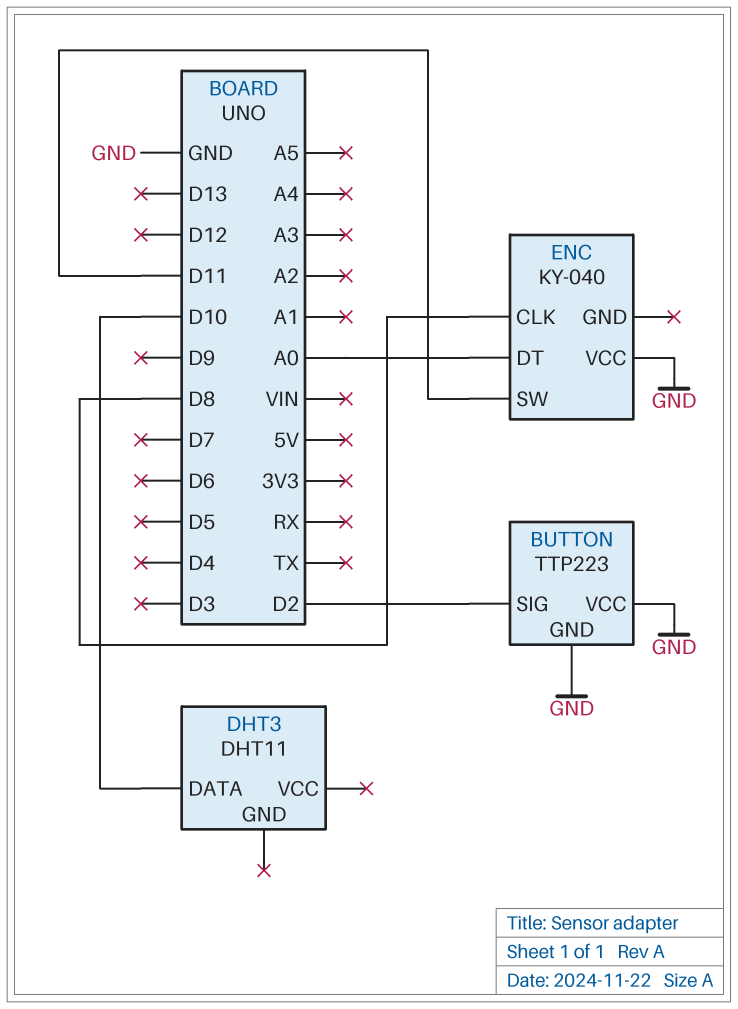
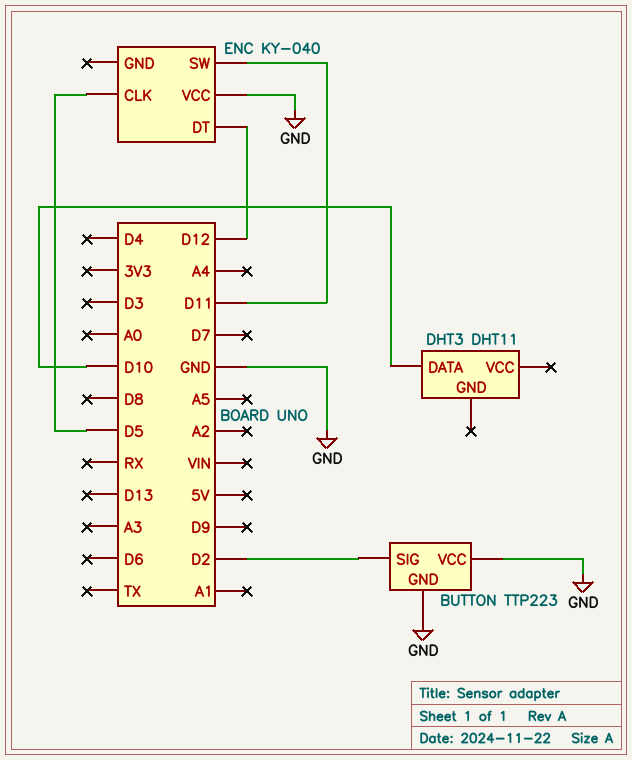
ENC pin CLK: D8 -> D5
ENC pin DT: A0 -> D12

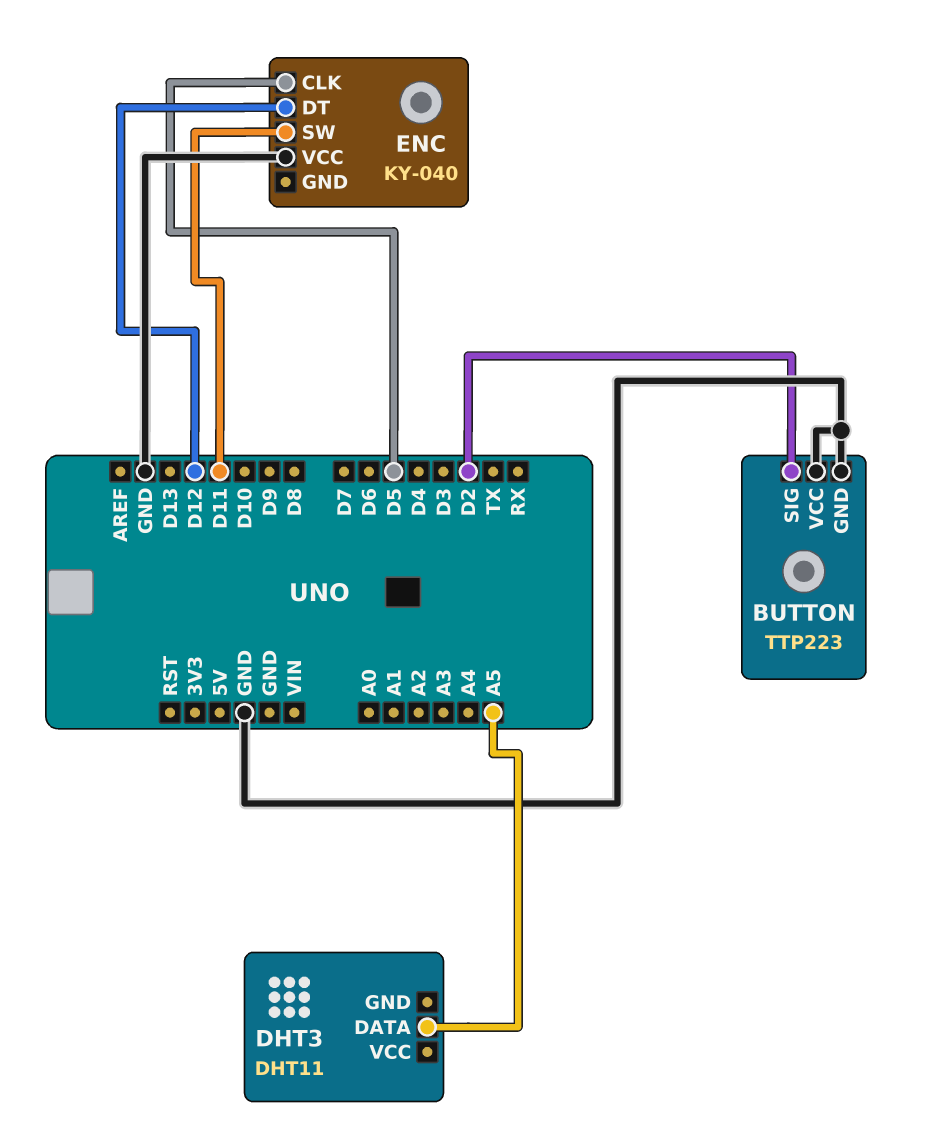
DHT3 pin DATA: D10 -> A5

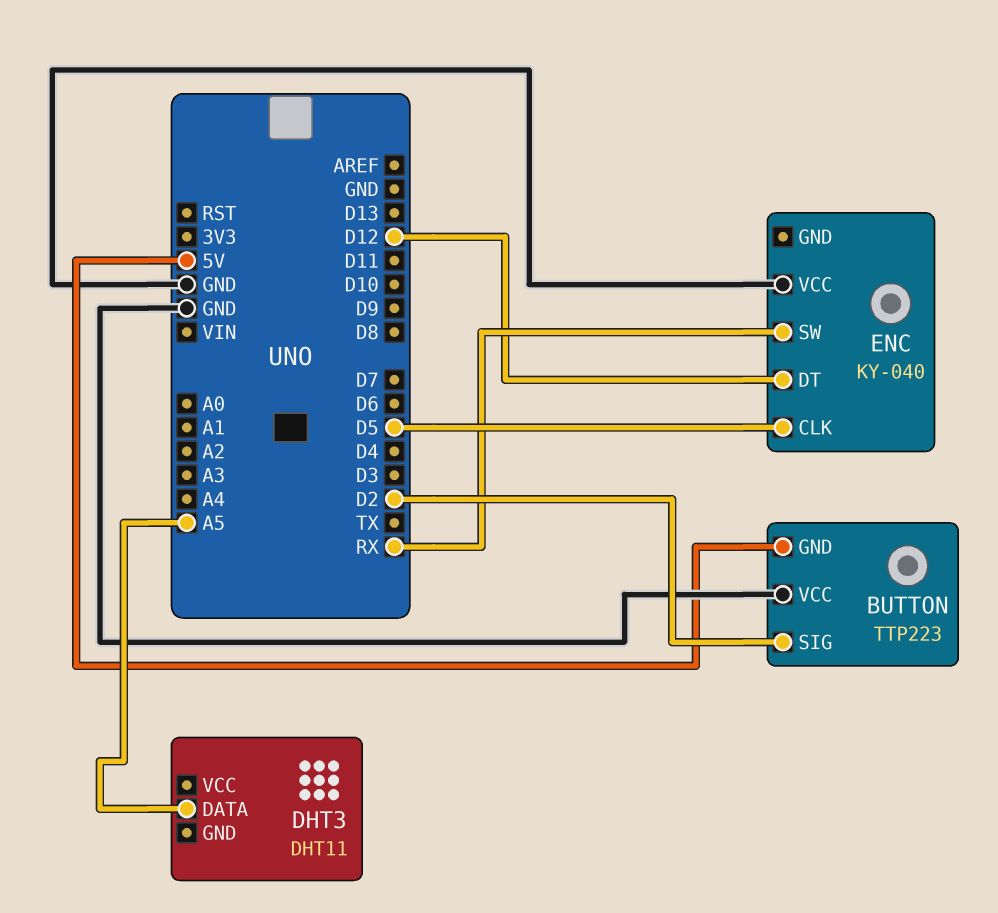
BUTTON pin GND: GND -> 5V
ENC pin SW: D11 -> RX

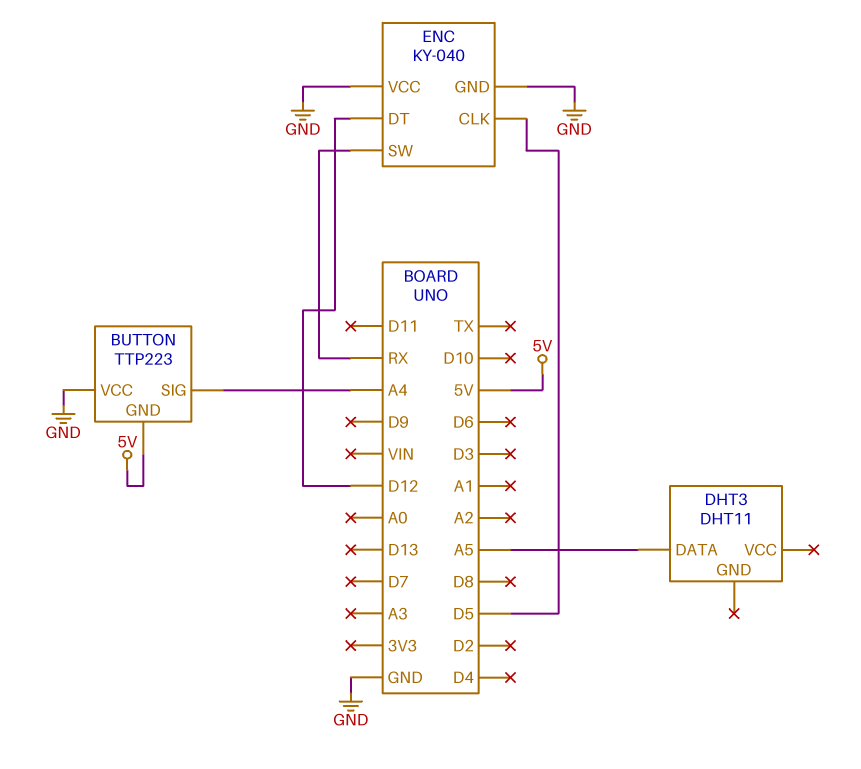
BUTTON pin SIG: D2 -> A4
ENC pin GND: none -> GND

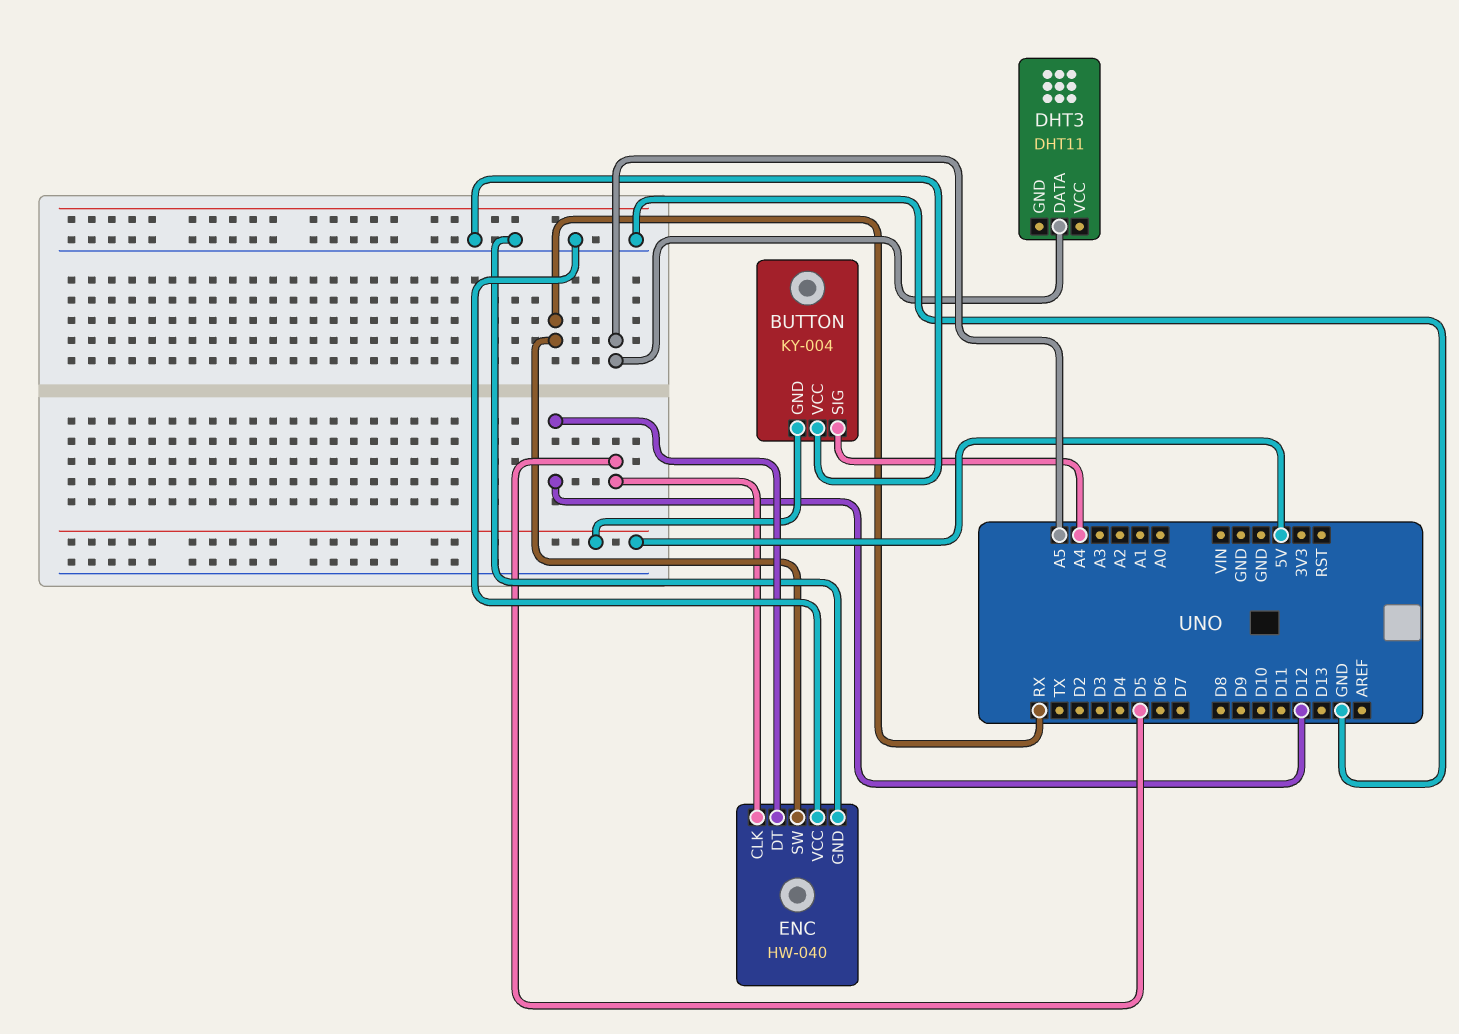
BUTTON: TTP223 -> KY-004
ENC: KY-040 -> HW-040

